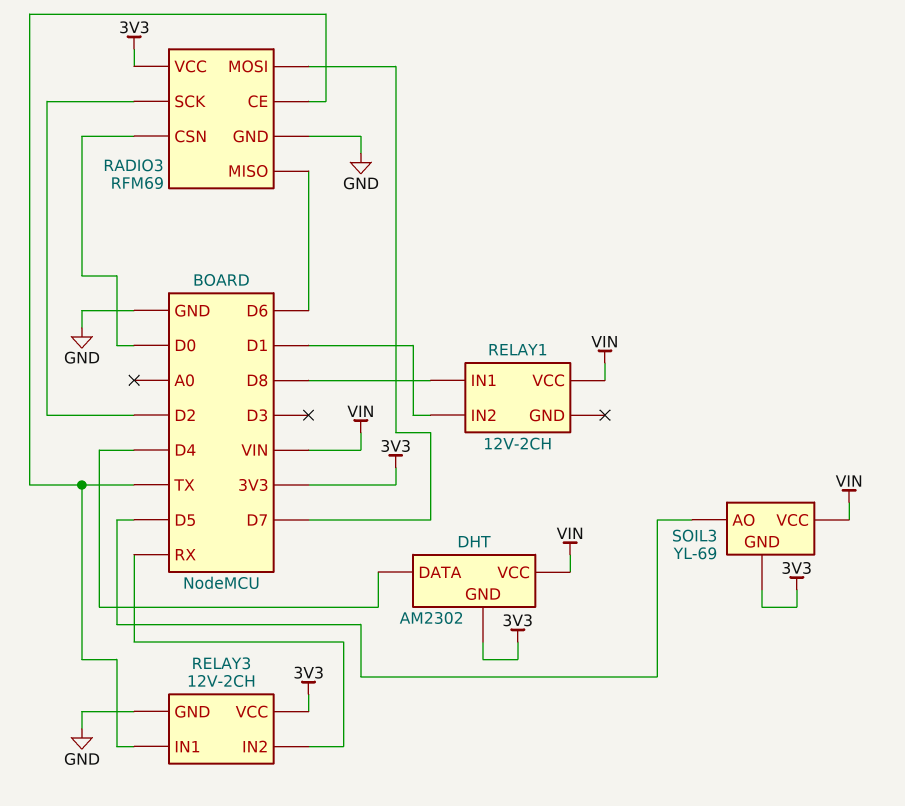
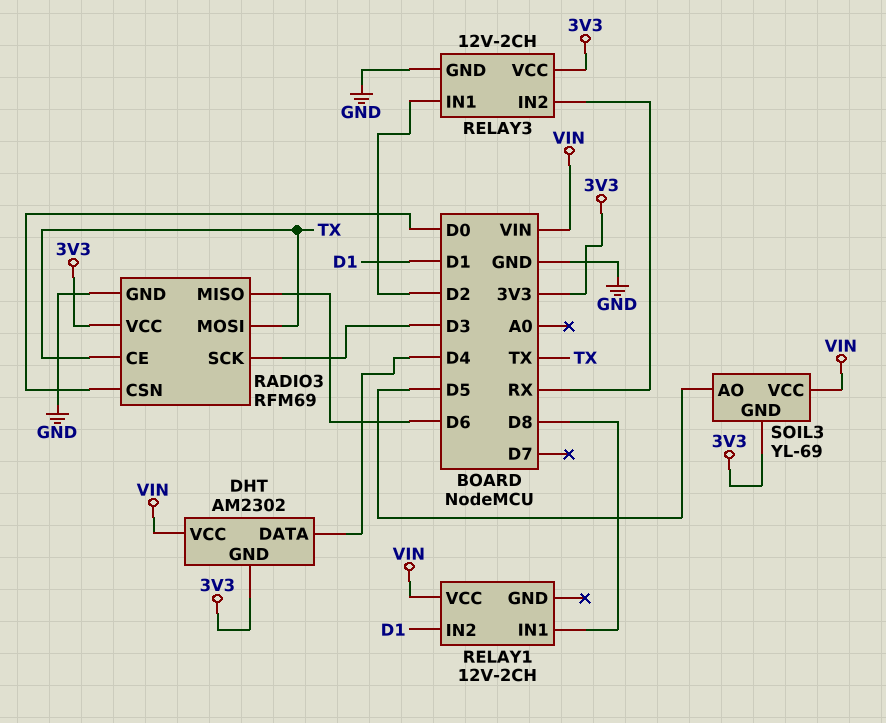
RADIO3 pin MOSI: D7 -> TX
RADIO3 pin SCK: D2 -> D3
RELAY3 pin IN1: TX -> D2

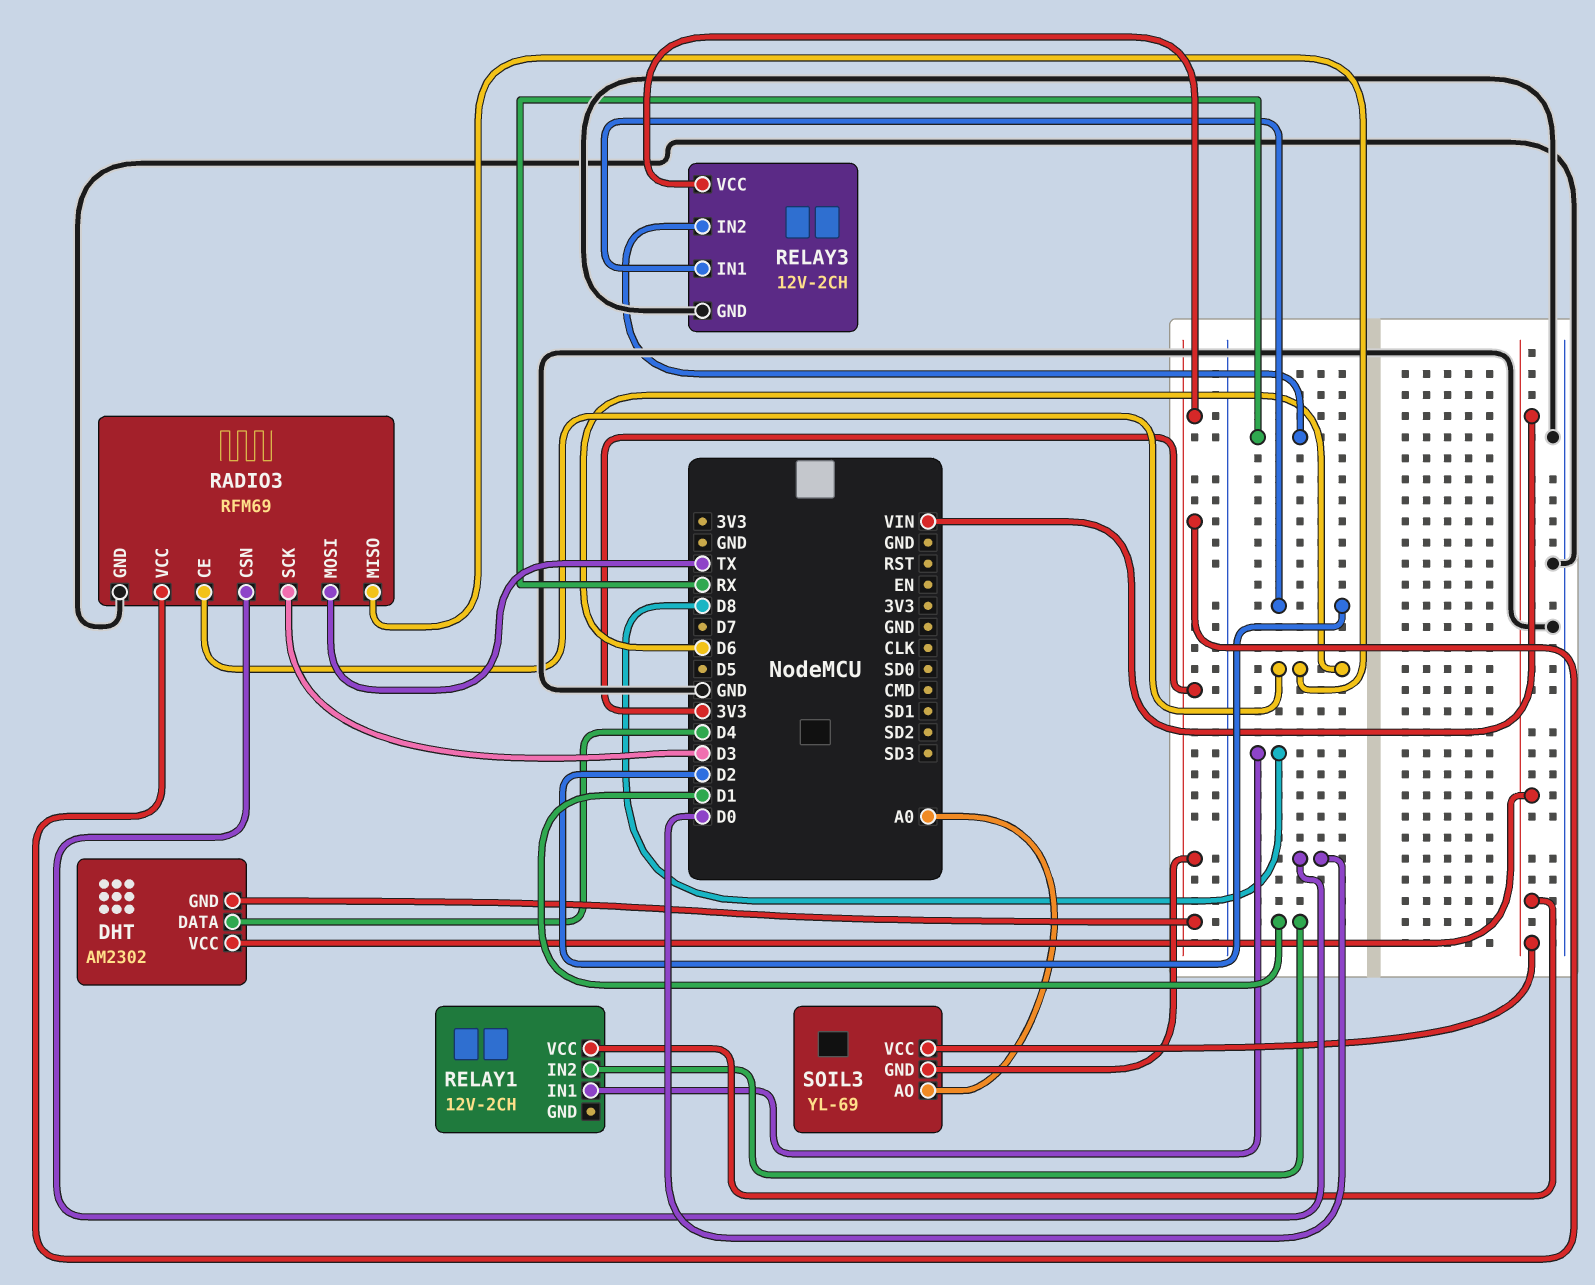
RADIO3 pin CE: TX -> D6
SOIL3 pin AO: D5 -> A0

